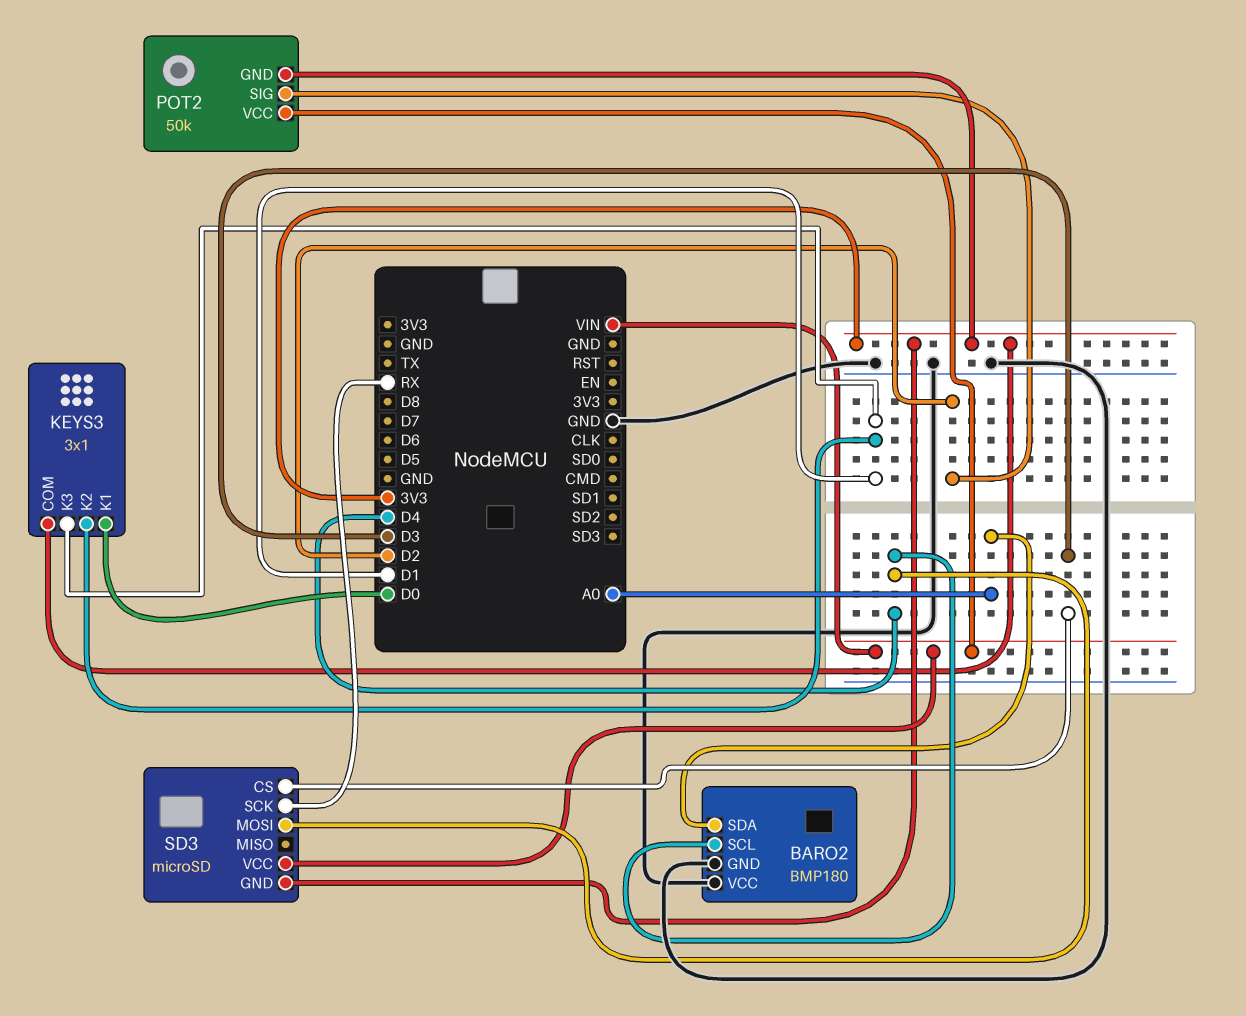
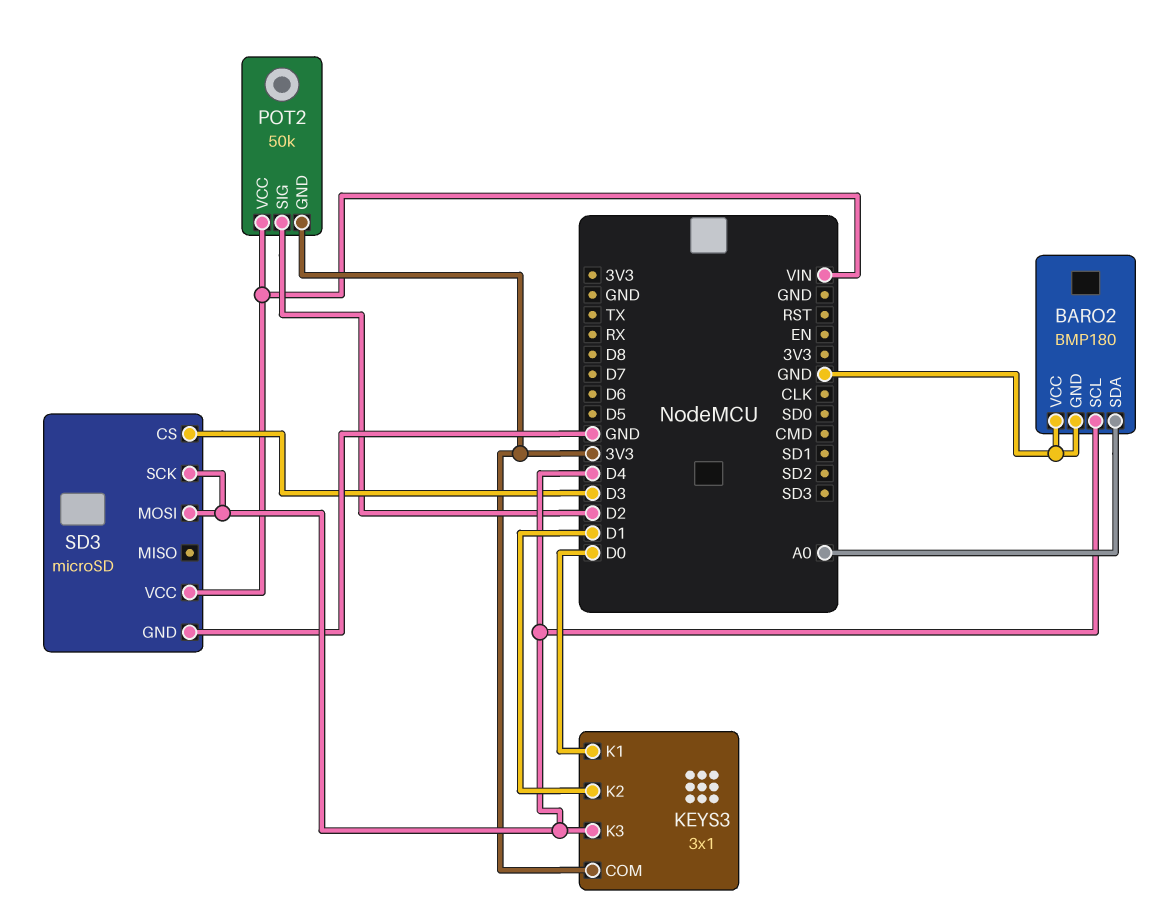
KEYS3 pin K3: D1 -> D4
SD3 pin GND: 3V3 -> GND
SD3 pin SCK: RX -> D4

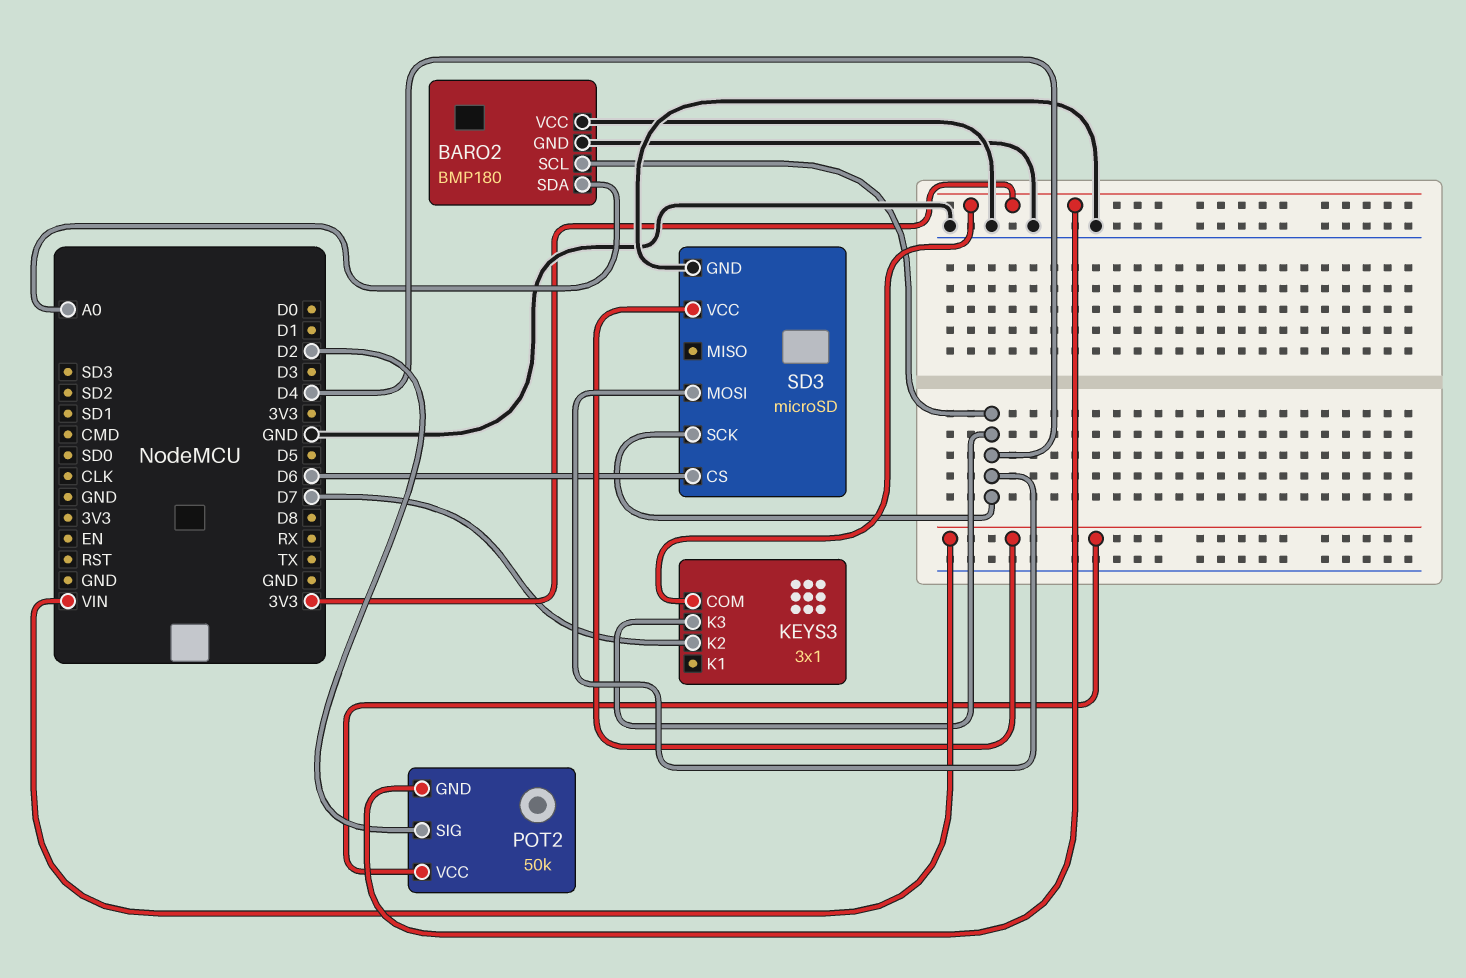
KEYS3 pin K1: D0 -> none
KEYS3 pin K2: D1 -> D7
SD3 pin CS: D3 -> D6

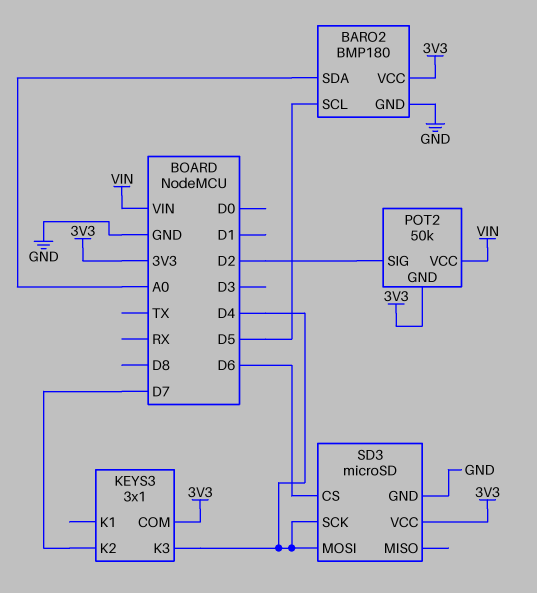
BARO2 pin SCL: D4 -> D5
BARO2 pin VCC: GND -> 3V3
SD3 pin VCC: VIN -> 3V3

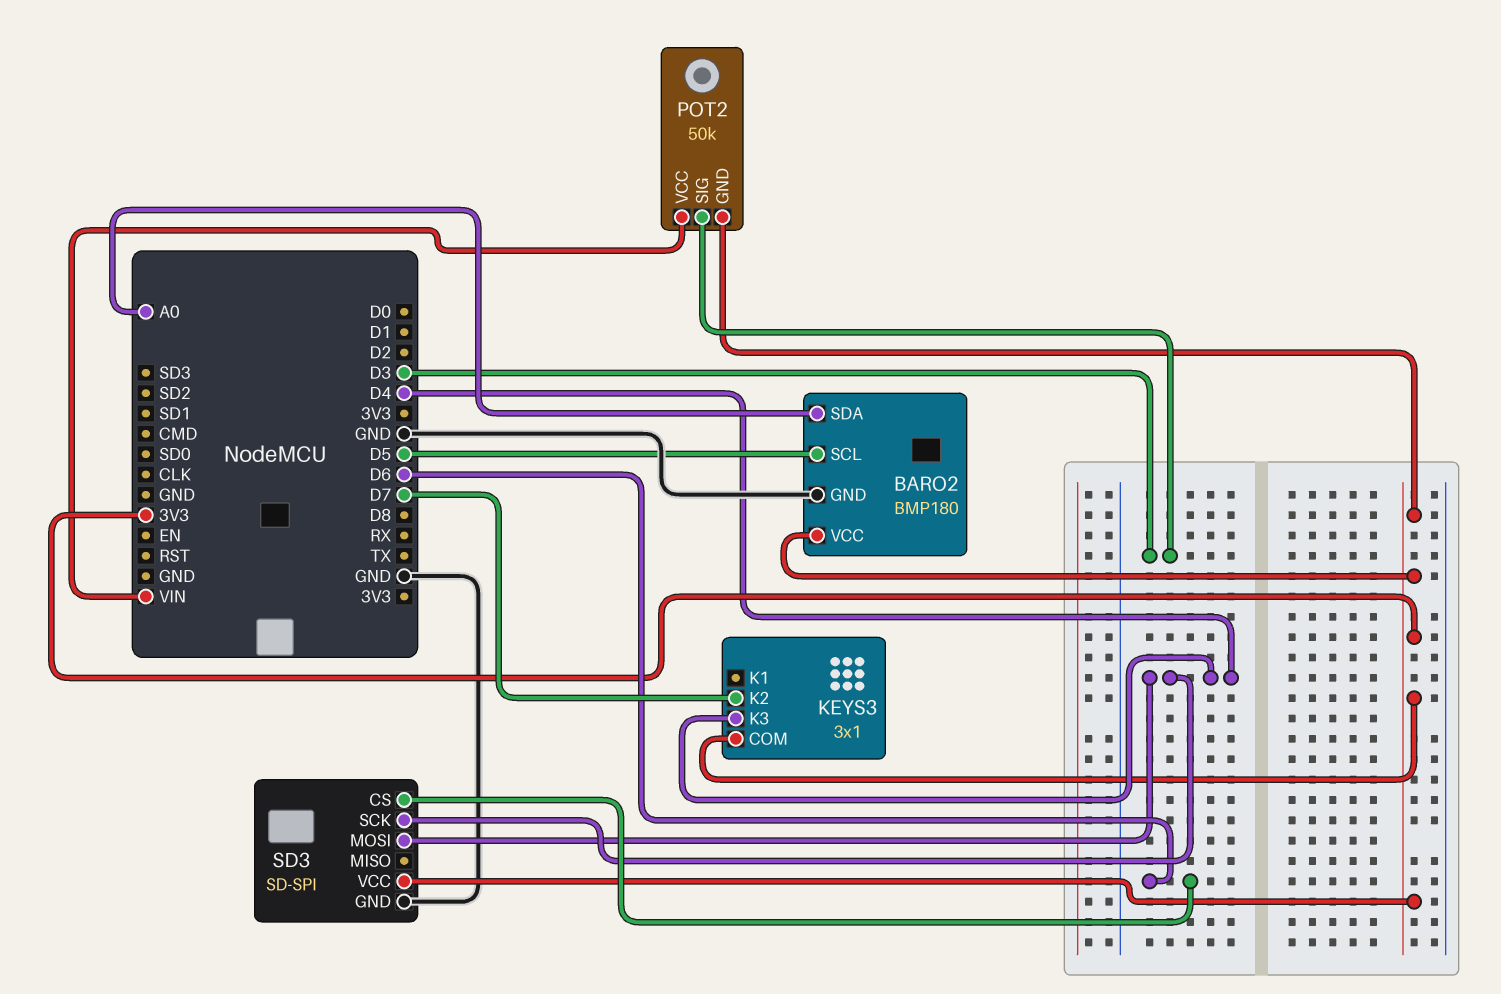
POT2 pin SIG: D2 -> D3
SD3: microSD -> SD-SPI

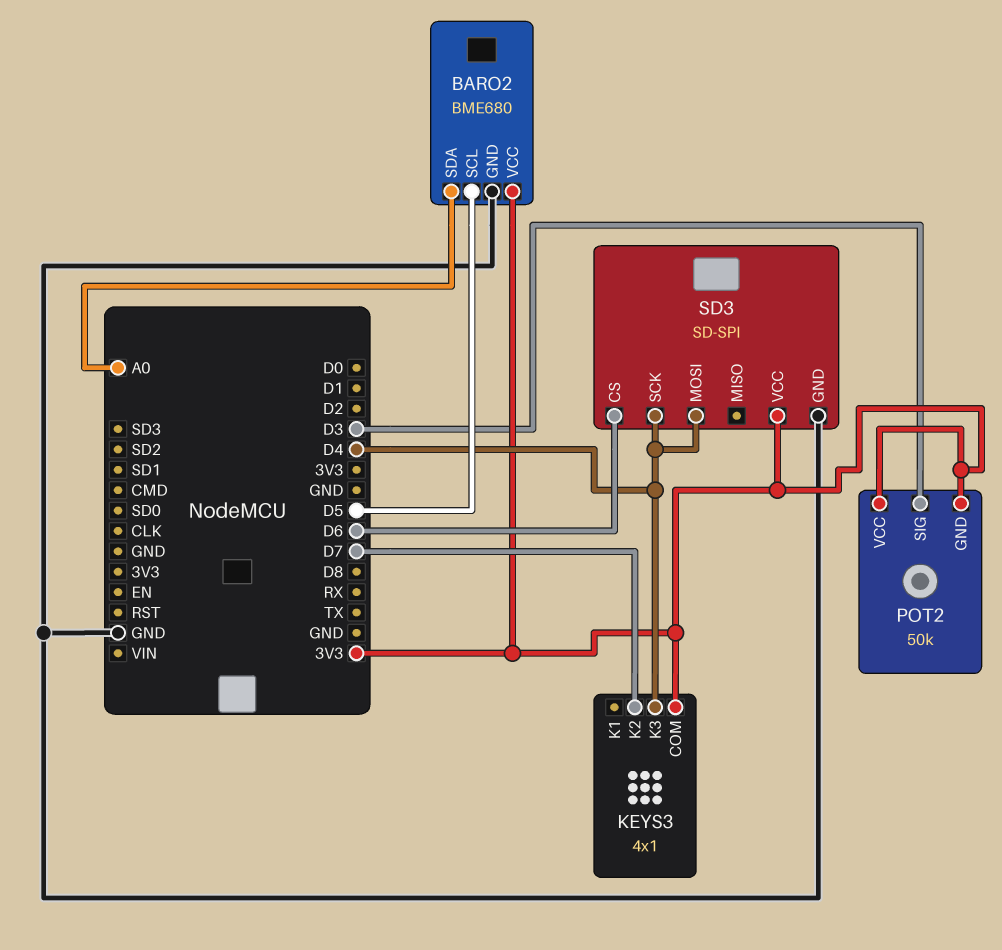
BARO2: BMP180 -> BME680
KEYS3: 3x1 -> 4x1
POT2 pin VCC: VIN -> 3V3

